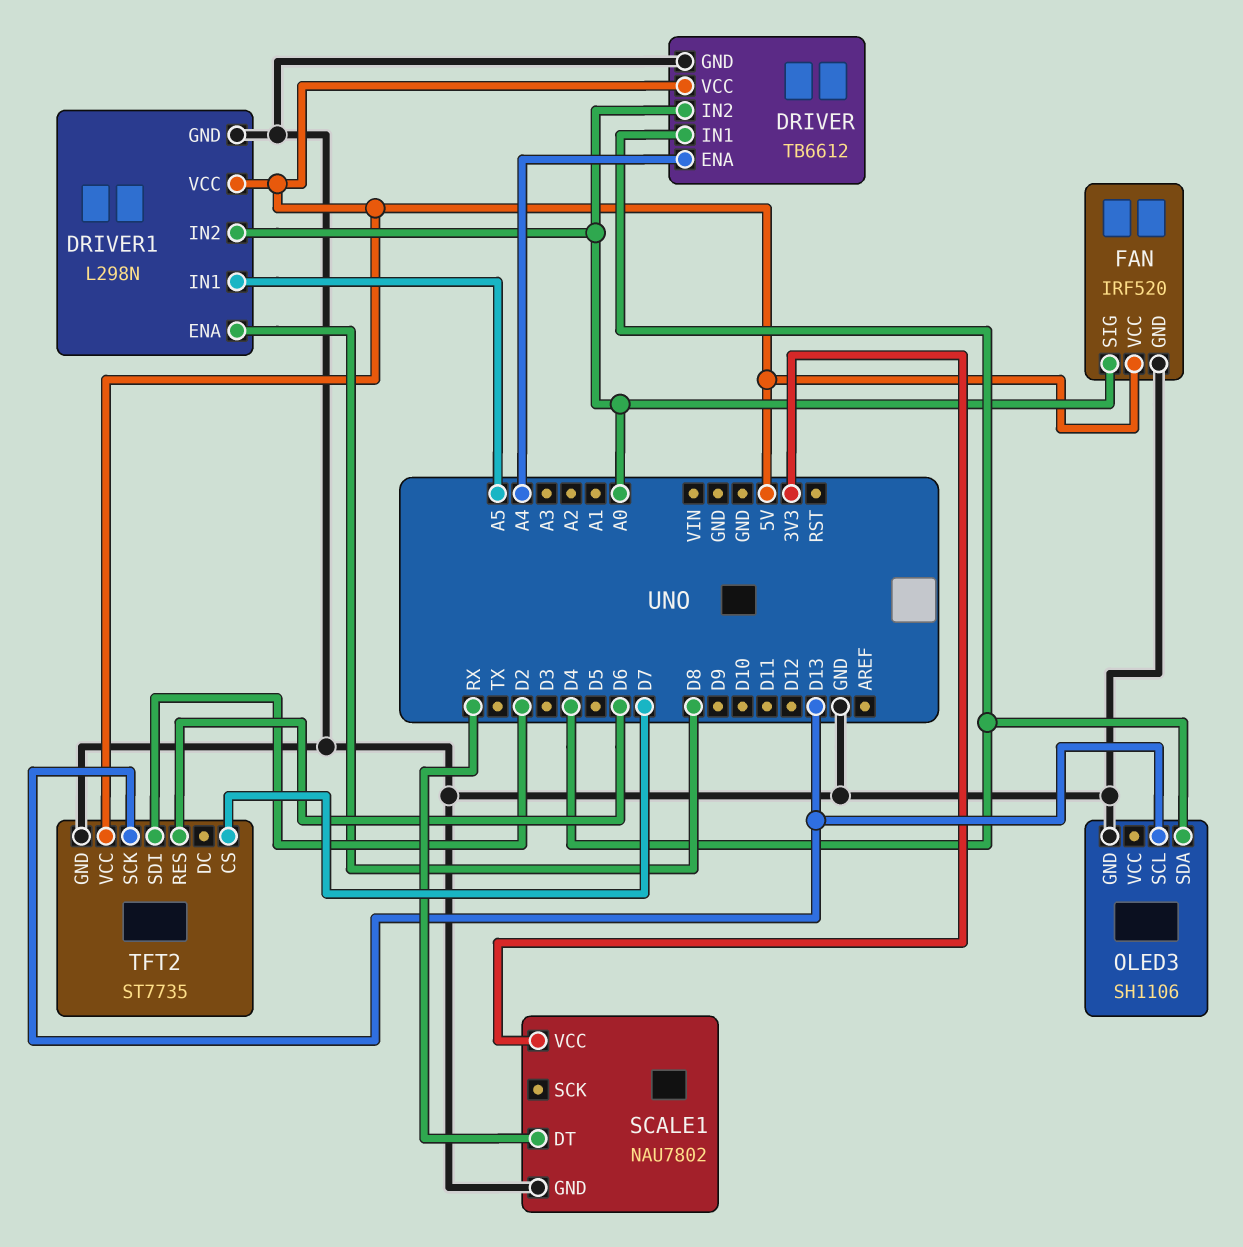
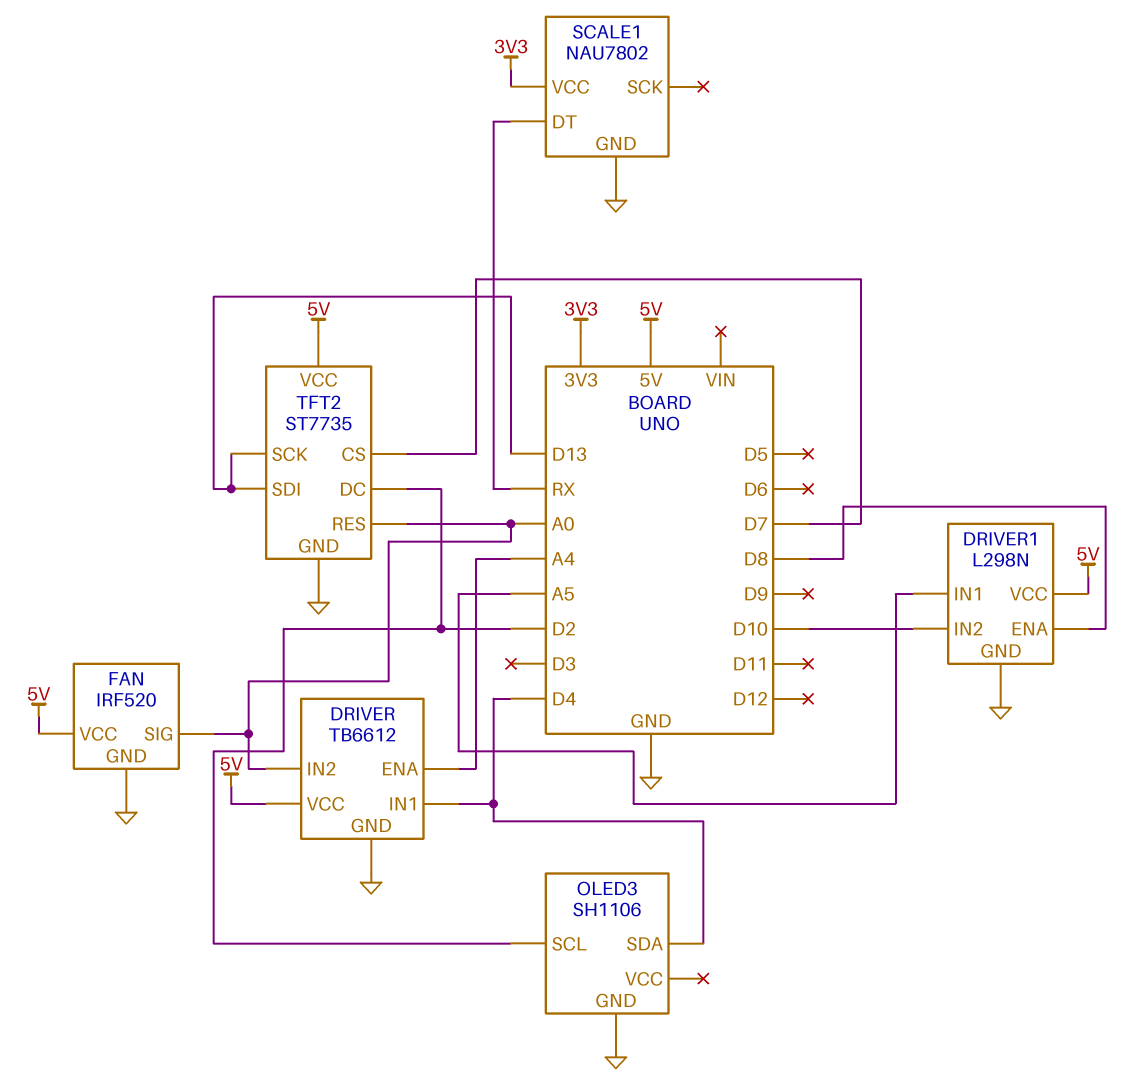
DRIVER1 pin IN2: A0 -> D10
OLED3 pin SCL: D13 -> D2
TFT2 pin DC: none -> D2
TFT2 pin RES: D6 -> A0
TFT2 pin SDI: D2 -> D13

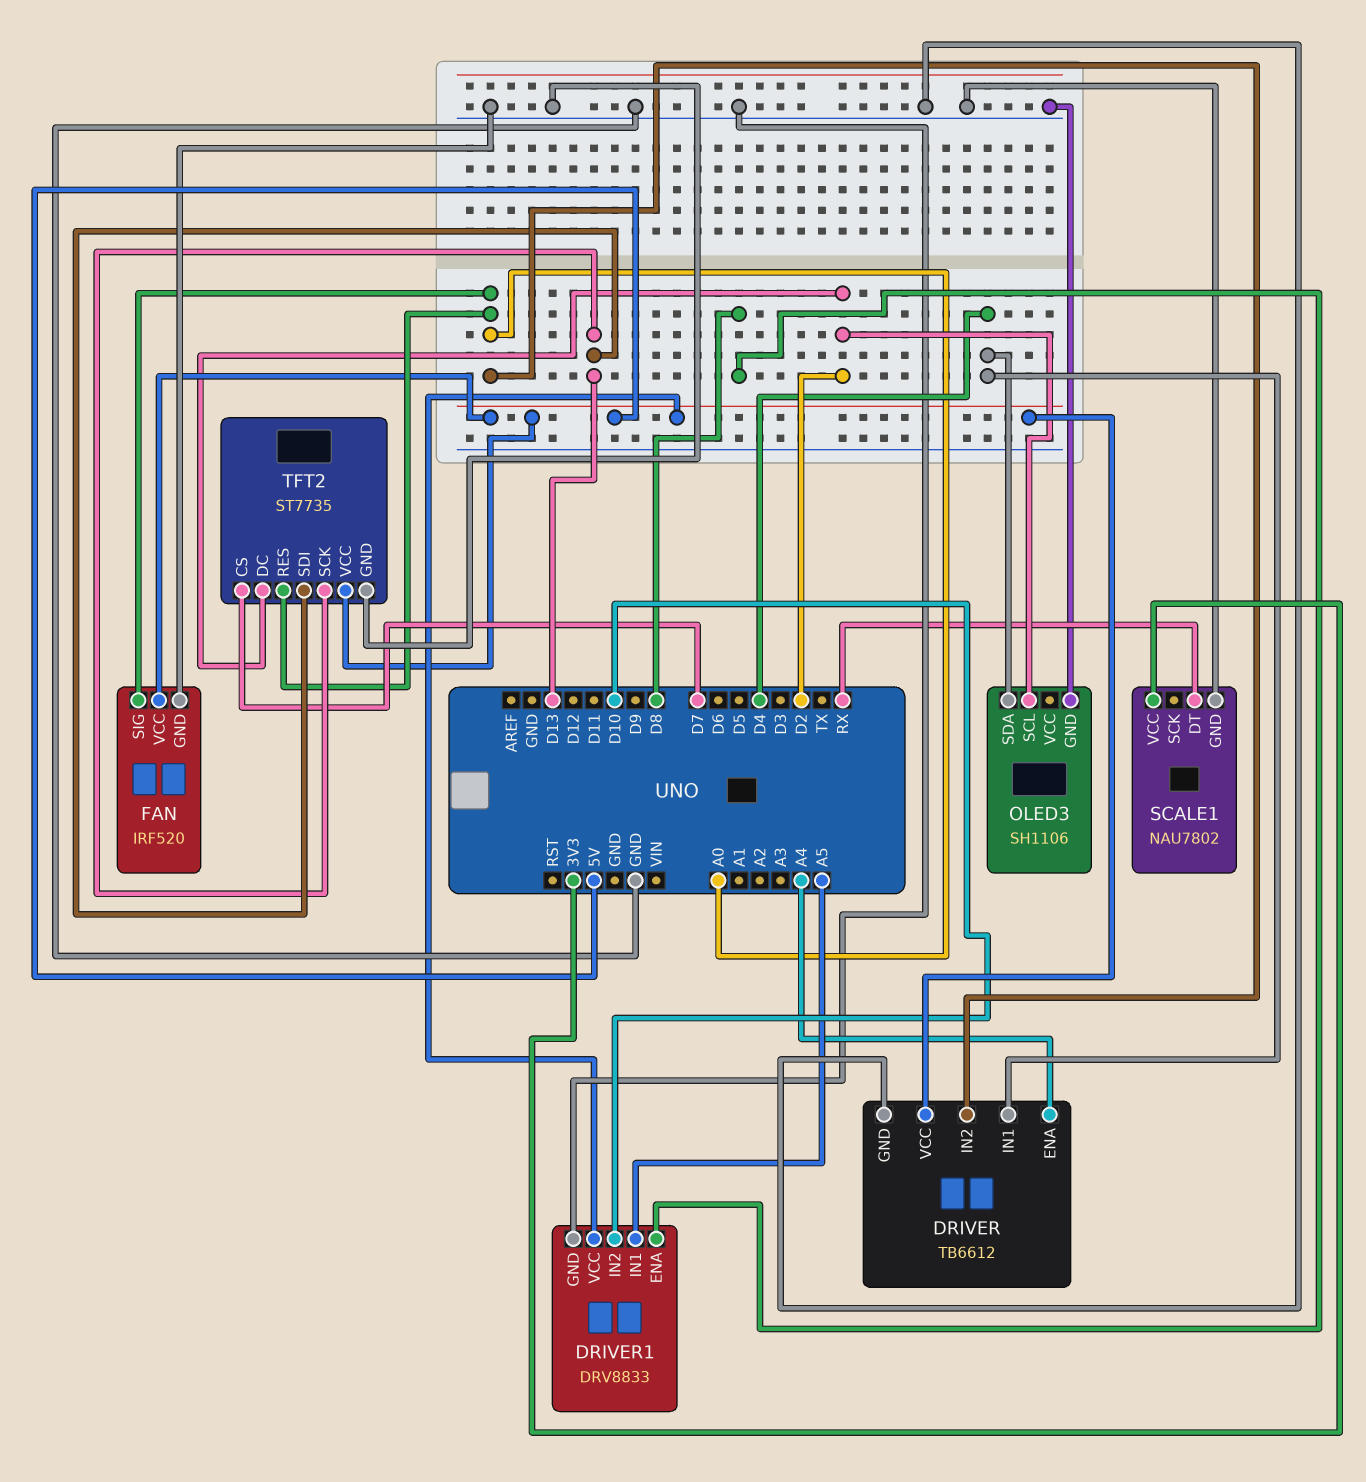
DRIVER1: L298N -> DRV8833

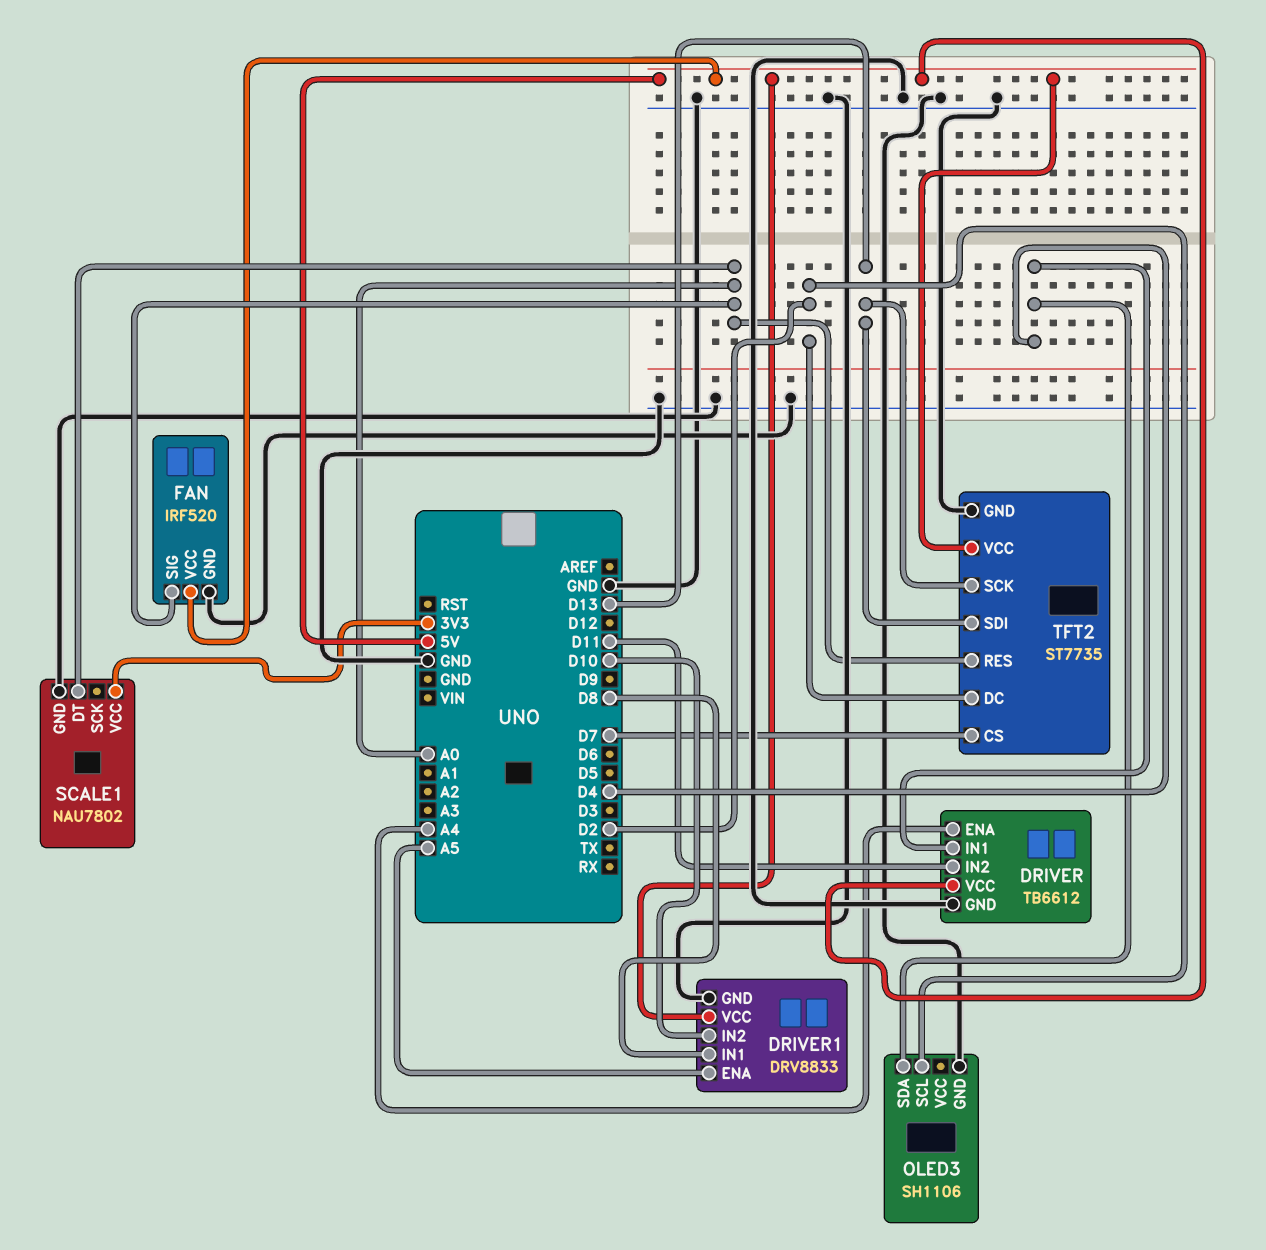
DRIVER pin IN2: A0 -> D11
DRIVER1 pin ENA: D8 -> A5
DRIVER1 pin IN1: A5 -> D8
SCALE1 pin DT: RX -> A0

